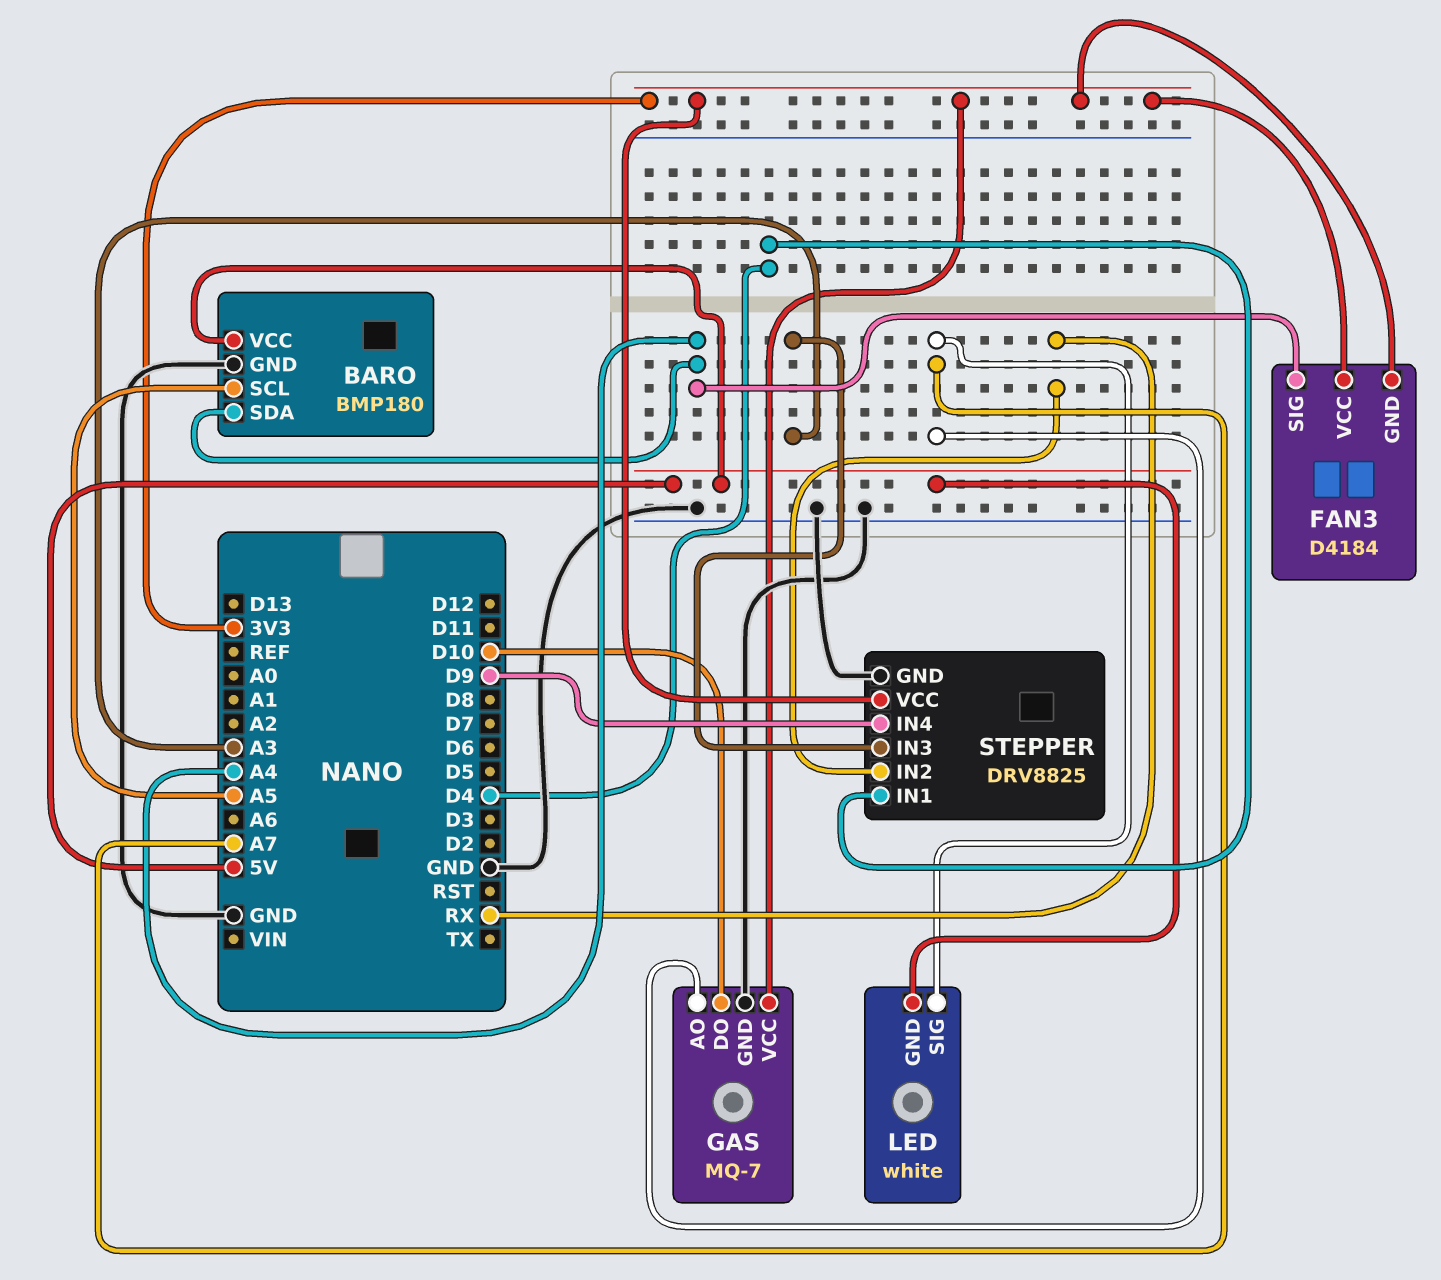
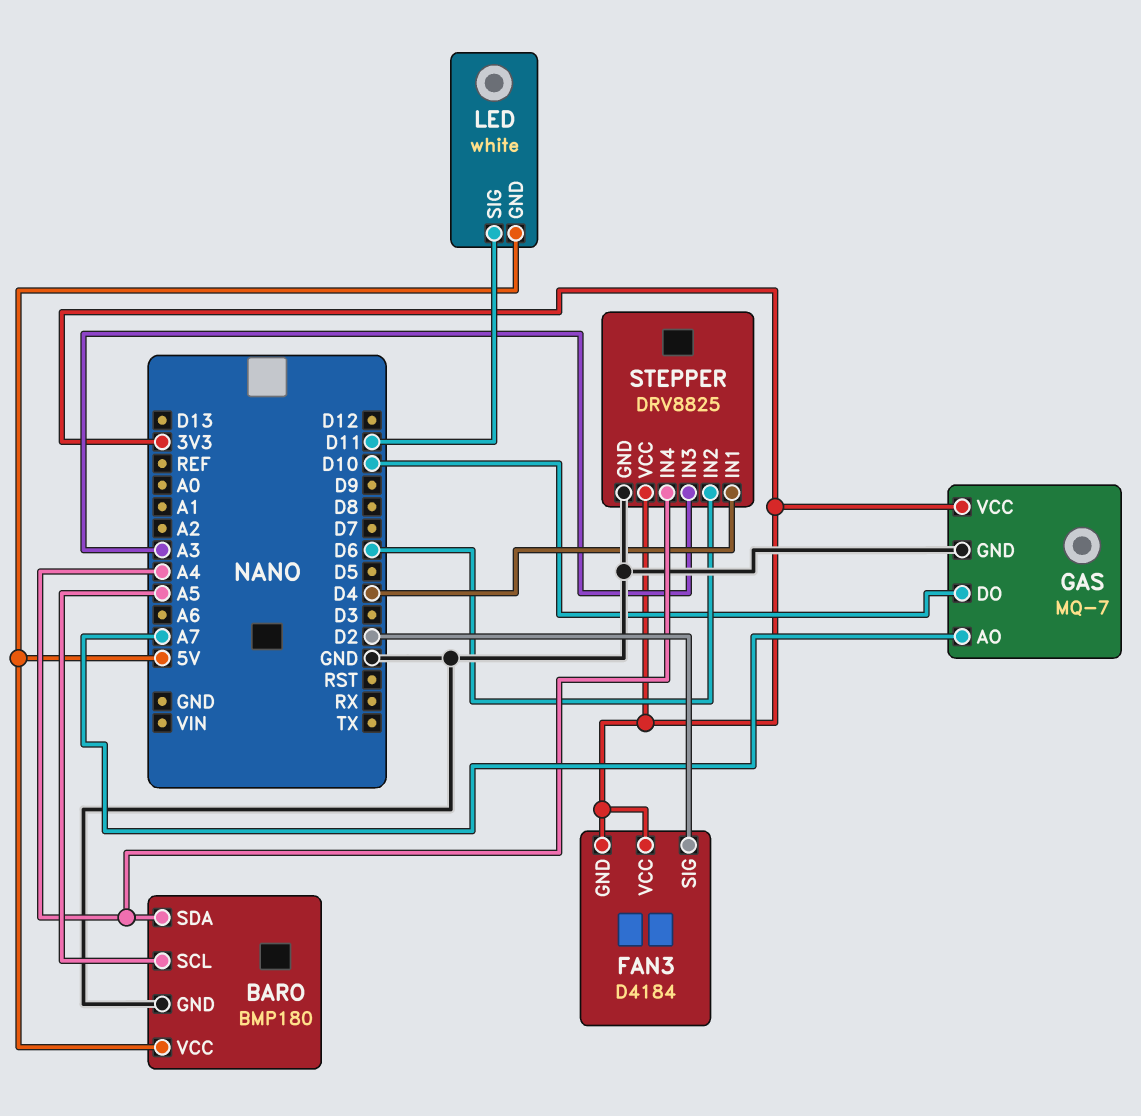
FAN3 pin SIG: A4 -> D2
LED pin SIG: A7 -> D11
STEPPER pin IN2: RX -> D6
STEPPER pin IN4: D9 -> A4

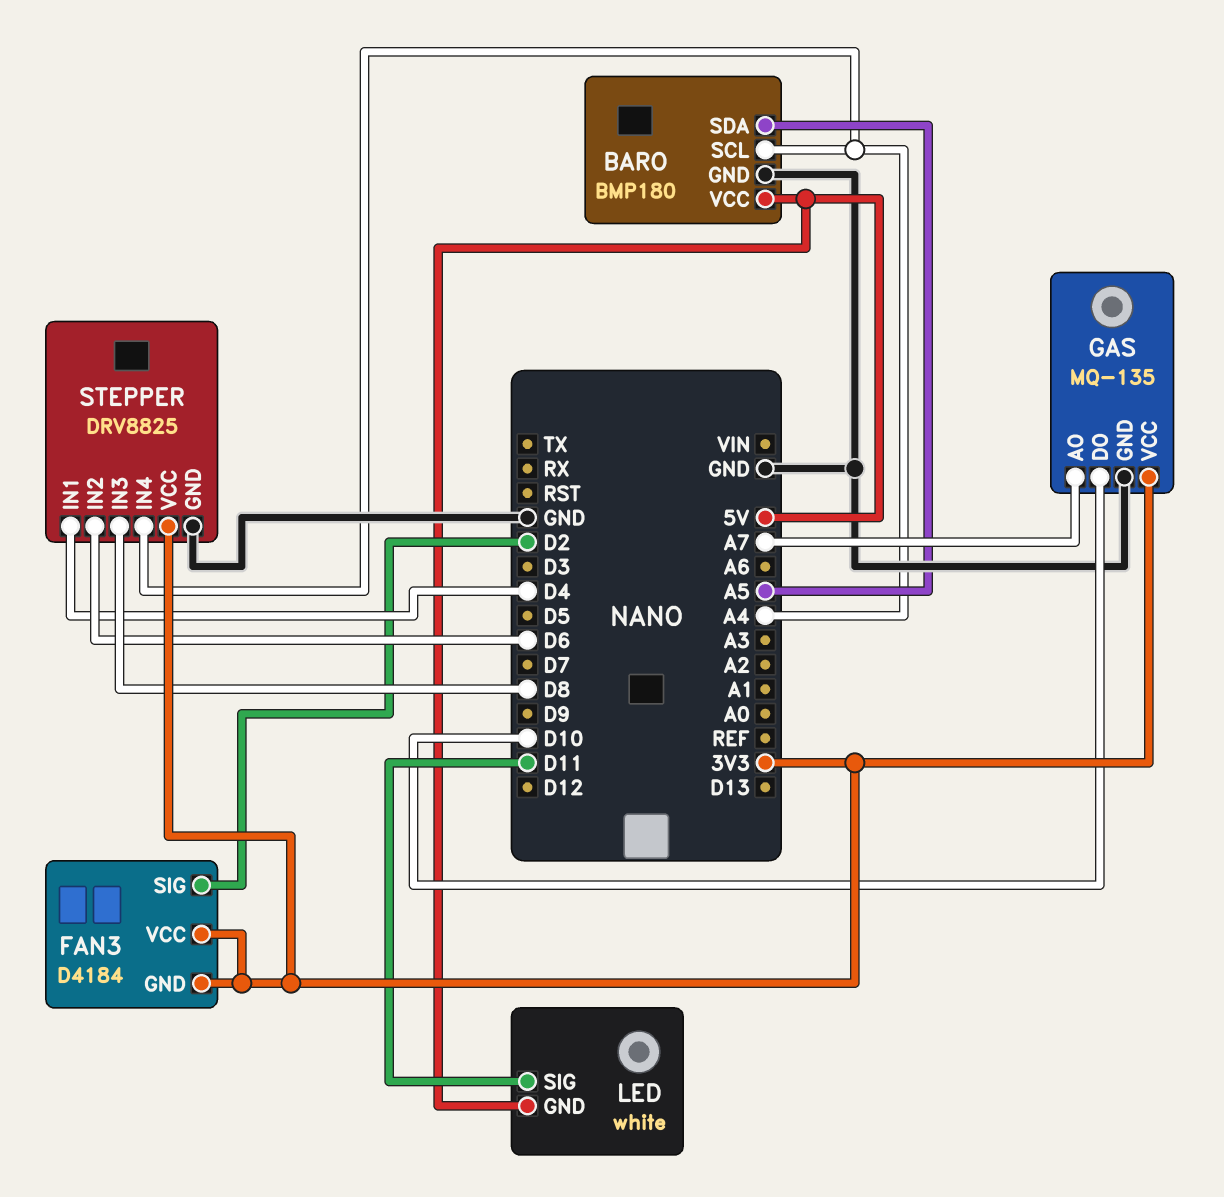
BARO pin SCL: A5 -> A4
BARO pin SDA: A4 -> A5
GAS: MQ-7 -> MQ-135
STEPPER pin IN3: A3 -> D8

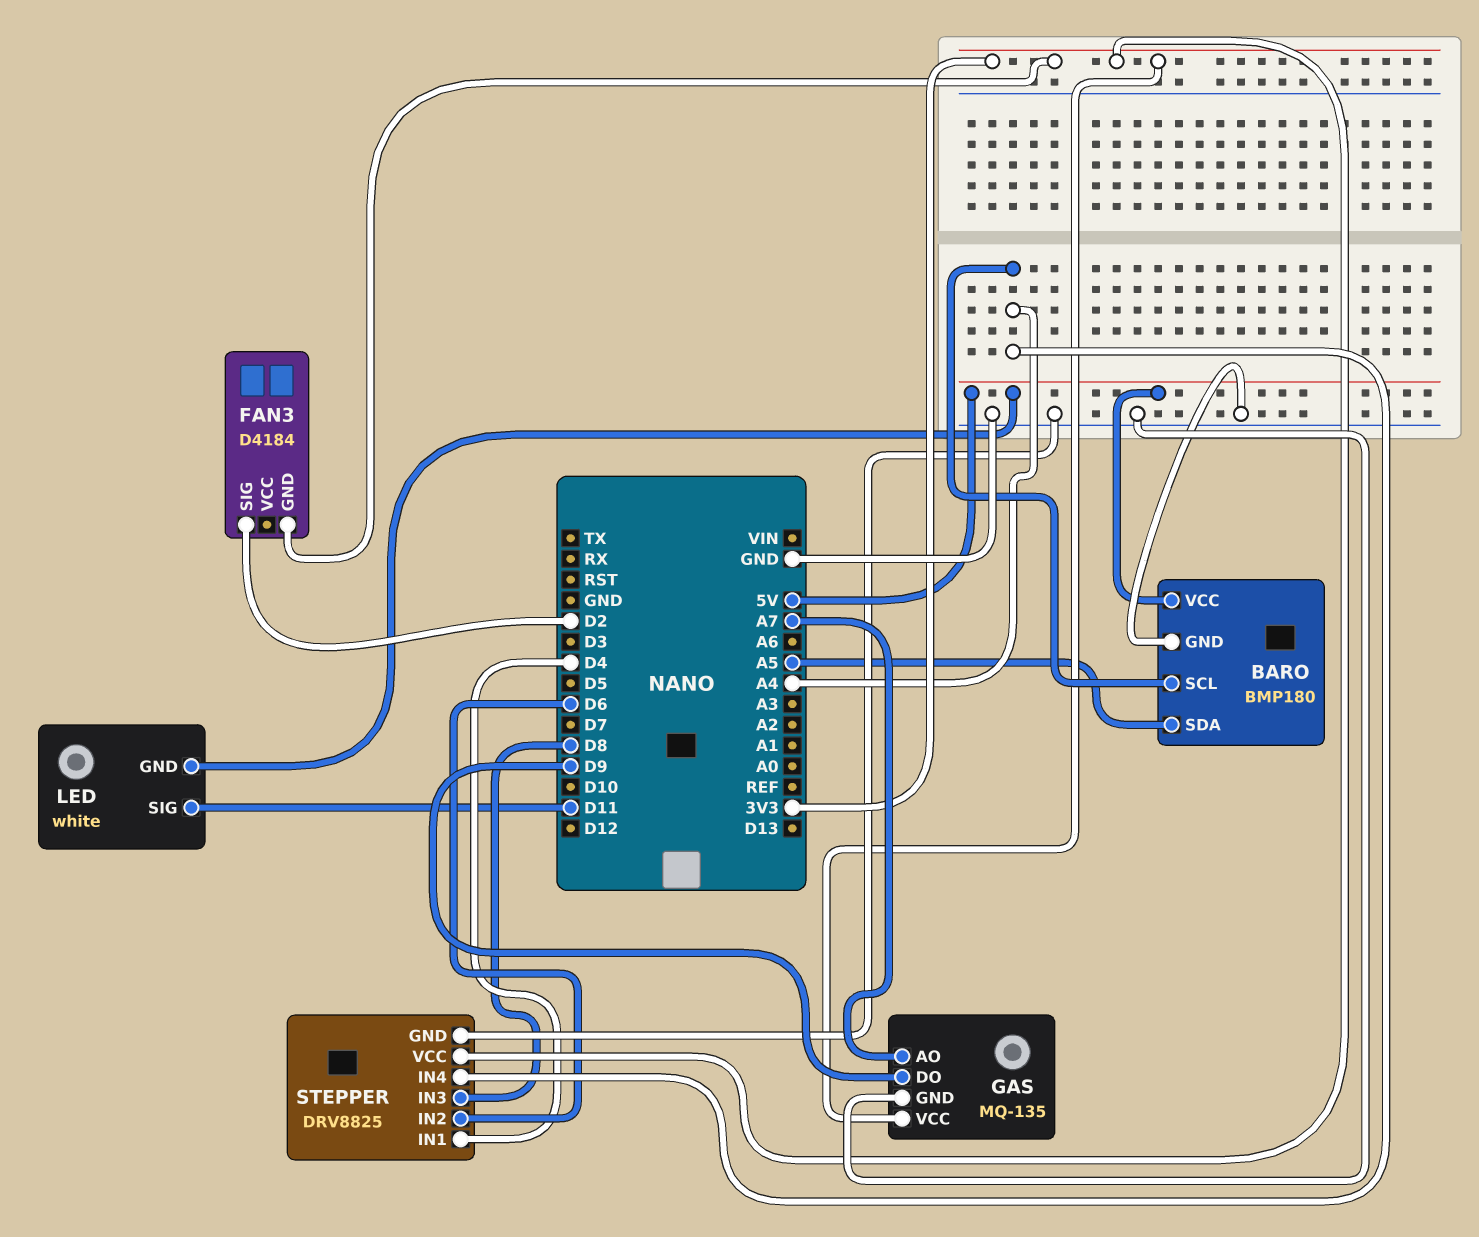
FAN3 pin VCC: 3V3 -> none
GAS pin DO: D10 -> D9

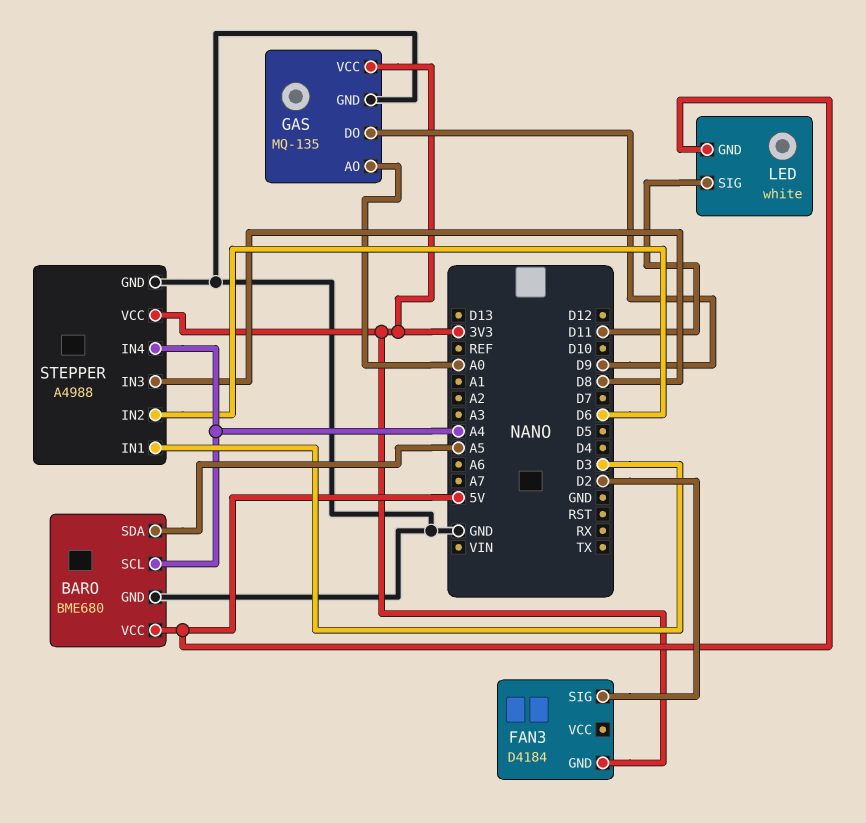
BARO: BMP180 -> BME680
GAS pin AO: A7 -> A0
STEPPER: DRV8825 -> A4988
STEPPER pin IN1: D4 -> D3

